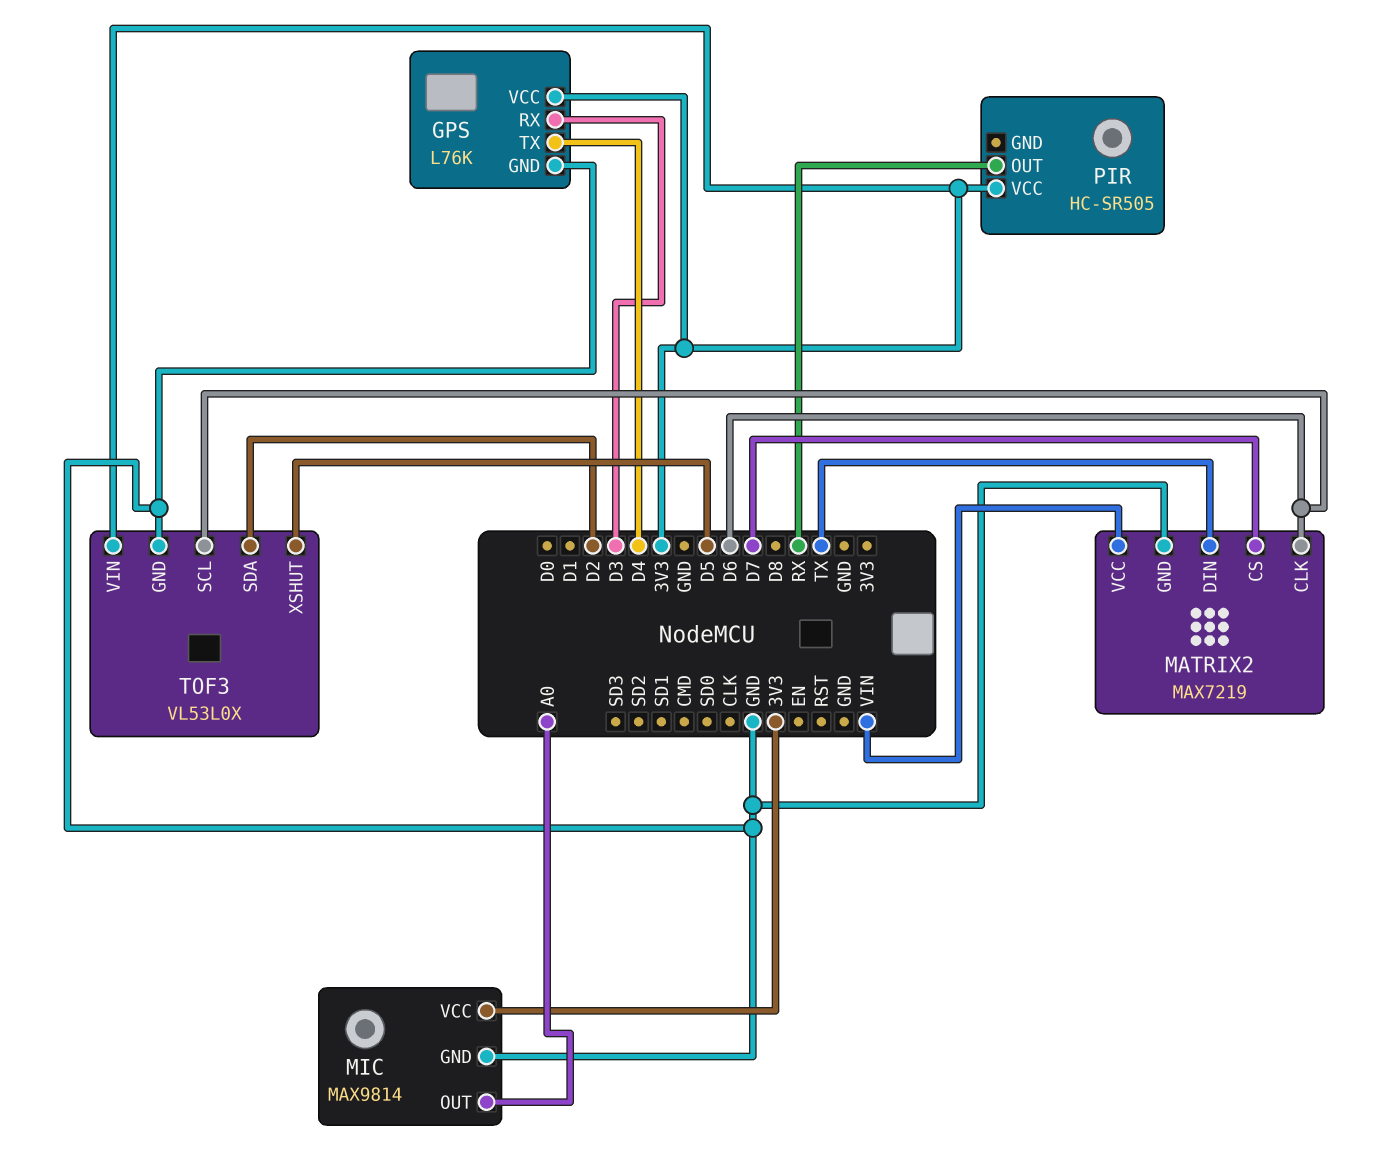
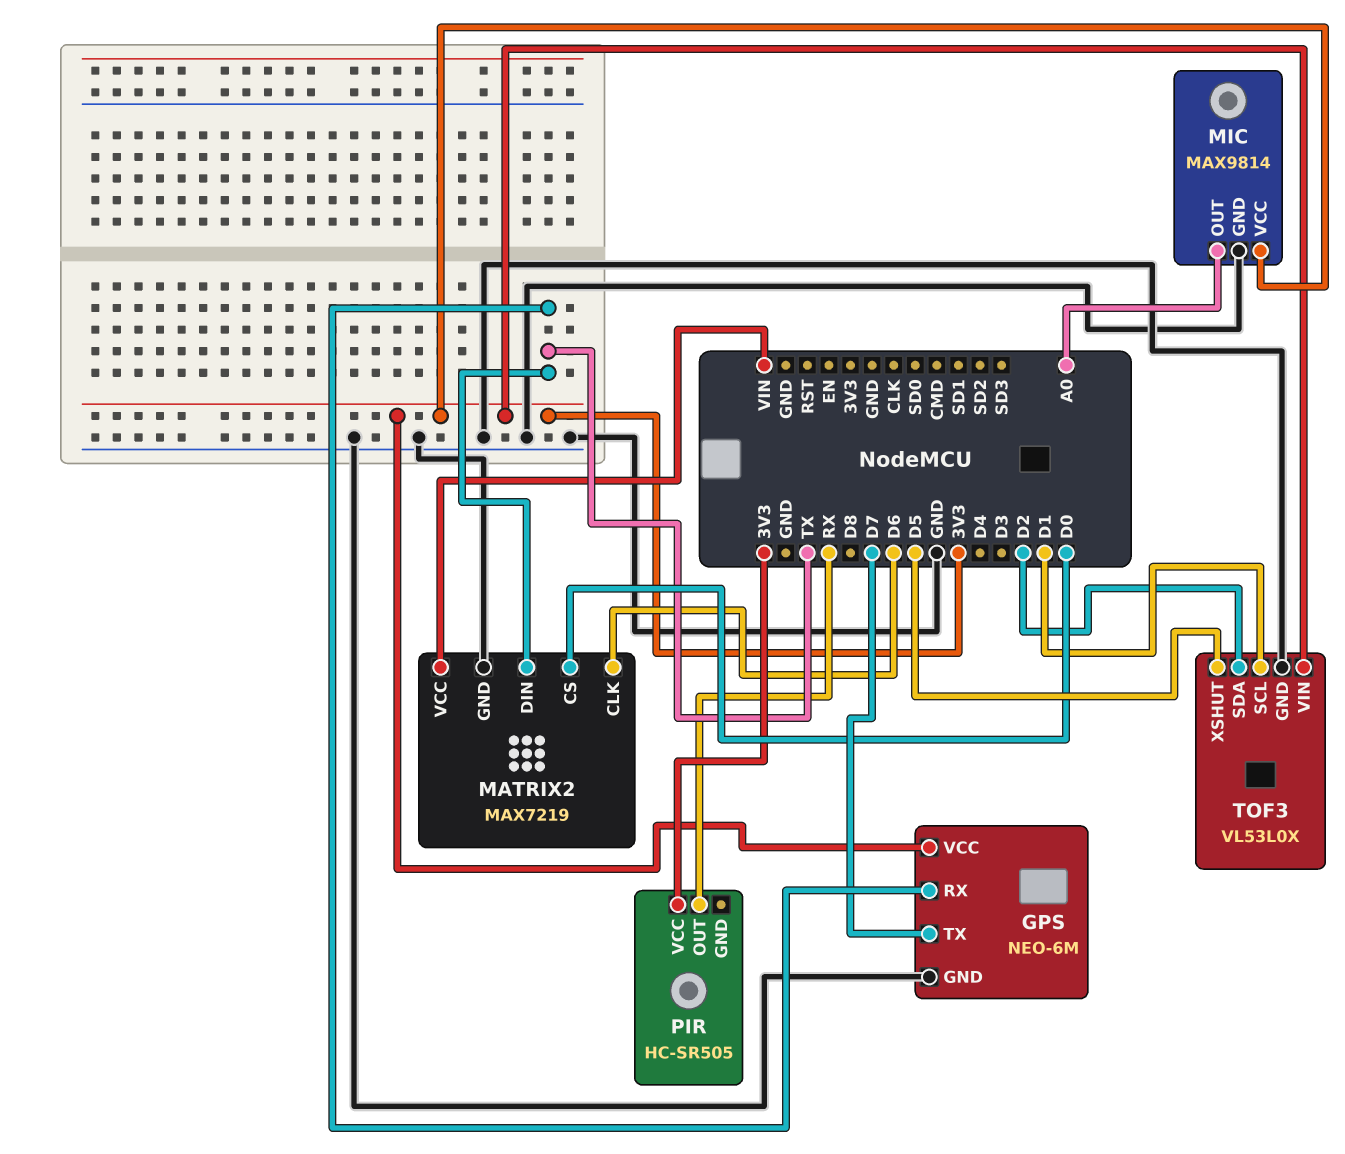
GPS: L76K -> NEO-6M
GPS pin RX: D3 -> TX
GPS pin TX: D4 -> D7
MATRIX2 pin CS: D7 -> D0
TOF3 pin SCL: D6 -> D1

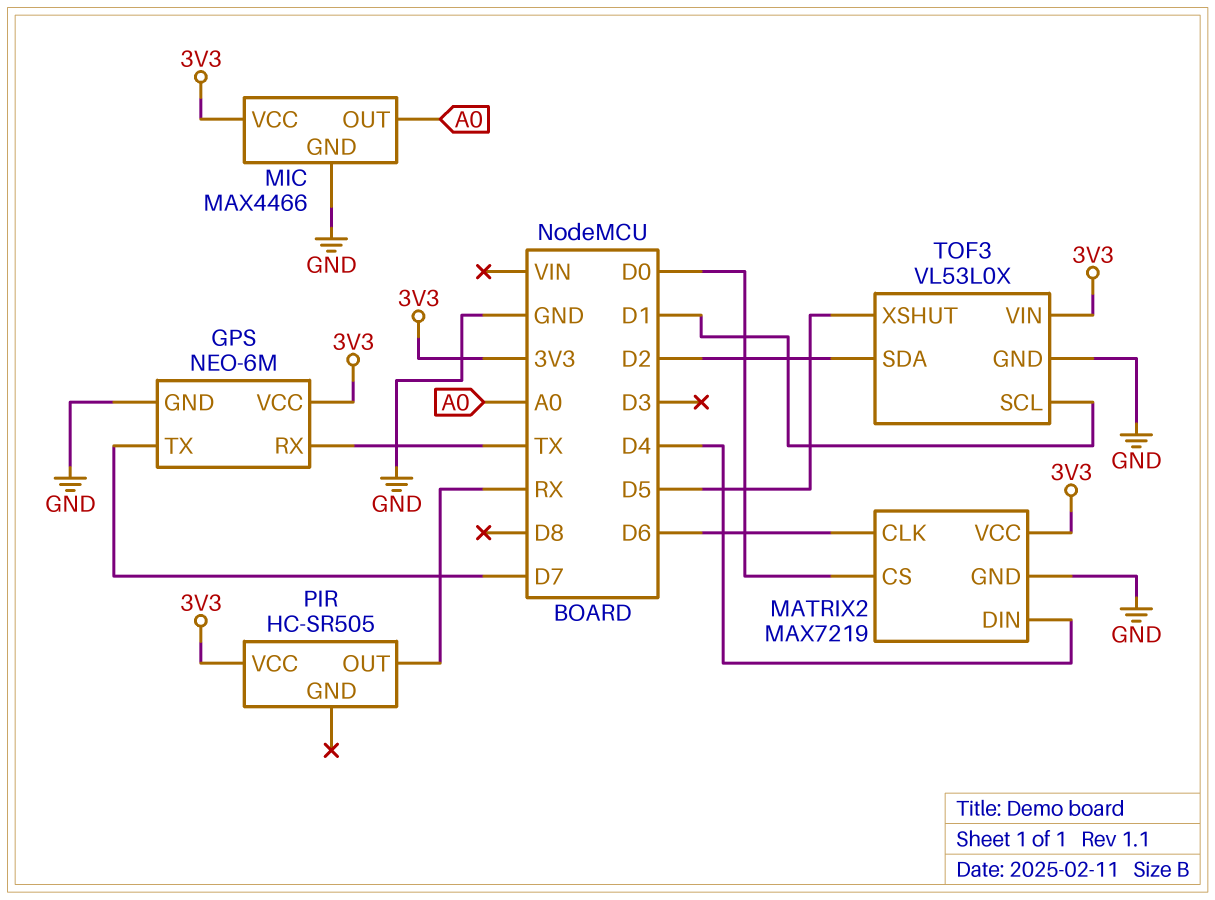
MATRIX2 pin DIN: TX -> D4
MATRIX2 pin VCC: VIN -> 3V3
MIC: MAX9814 -> MAX4466

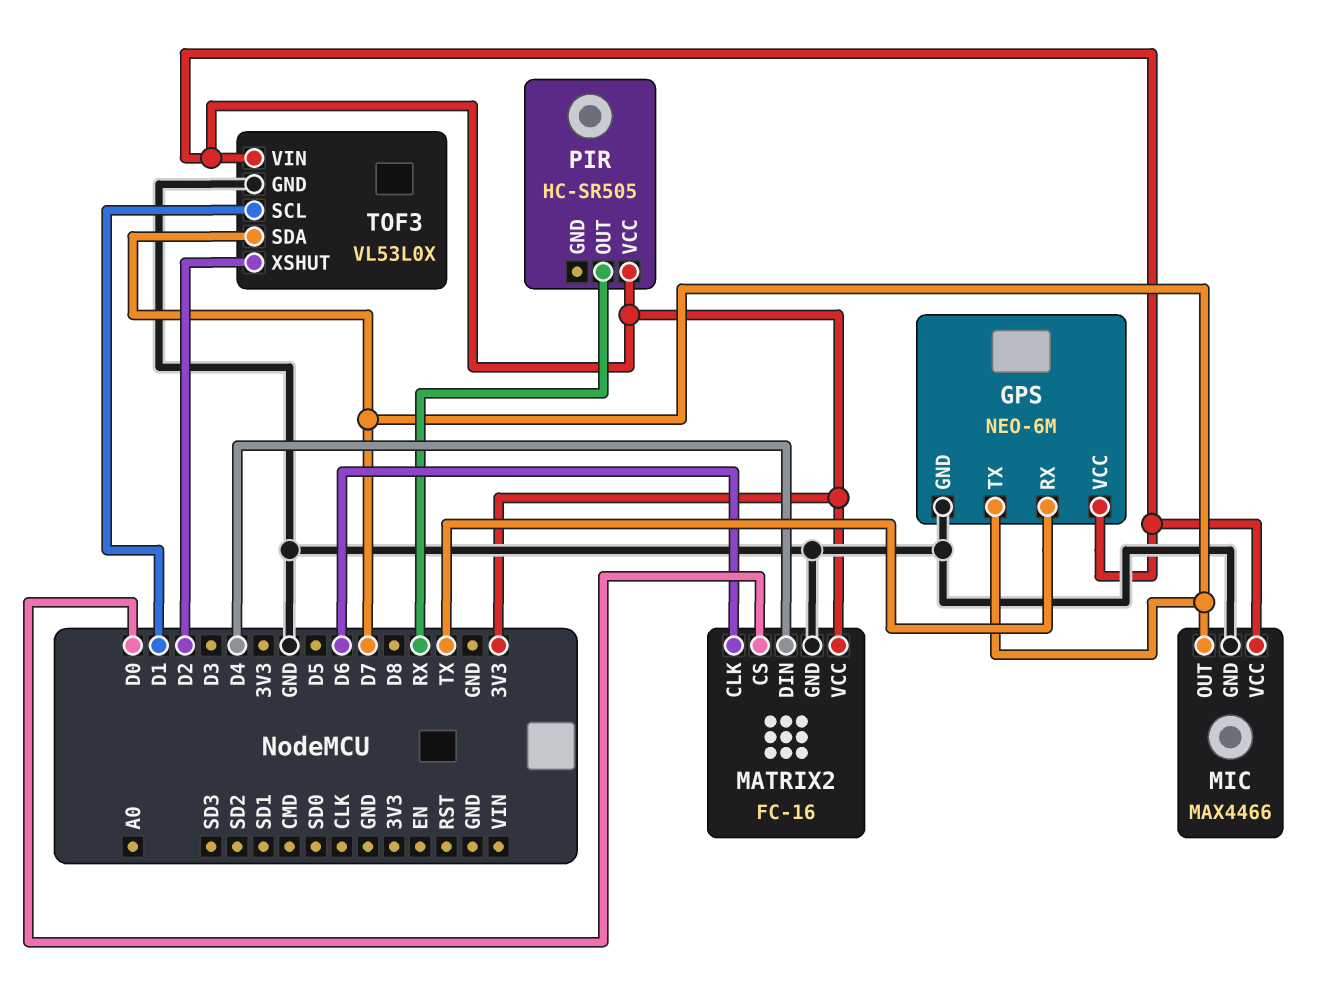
MATRIX2: MAX7219 -> FC-16
MIC pin OUT: A0 -> D7
TOF3 pin SDA: D2 -> D7
TOF3 pin XSHUT: D5 -> D2

